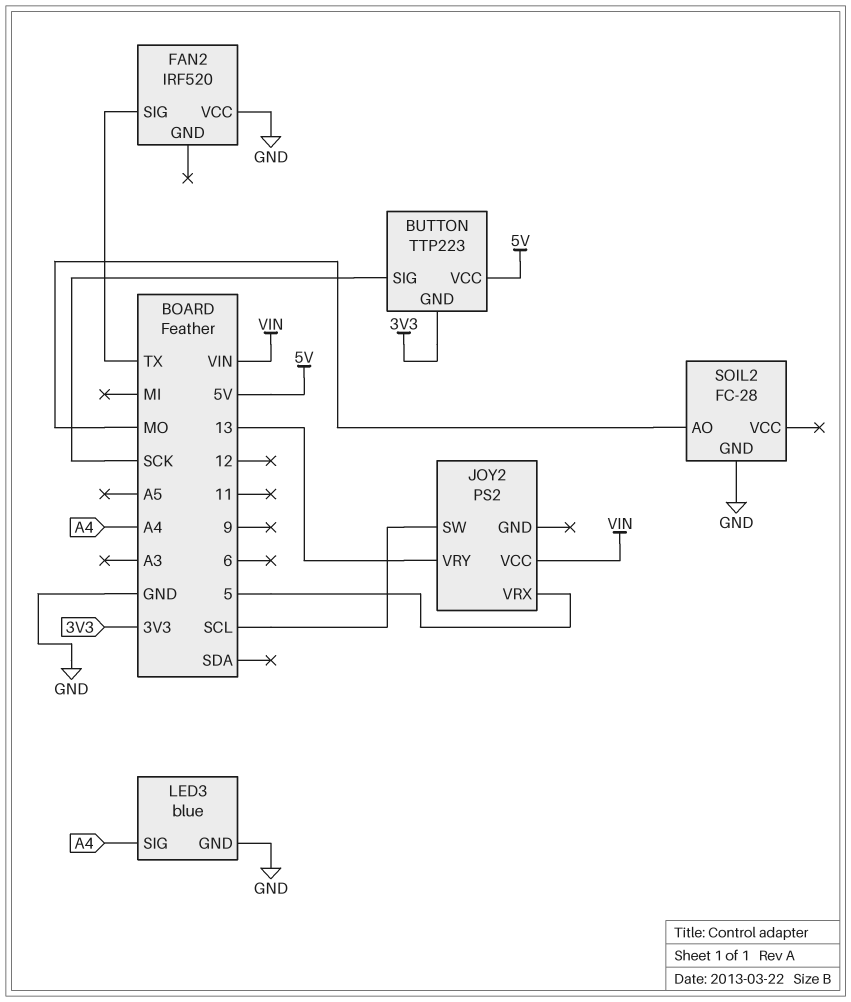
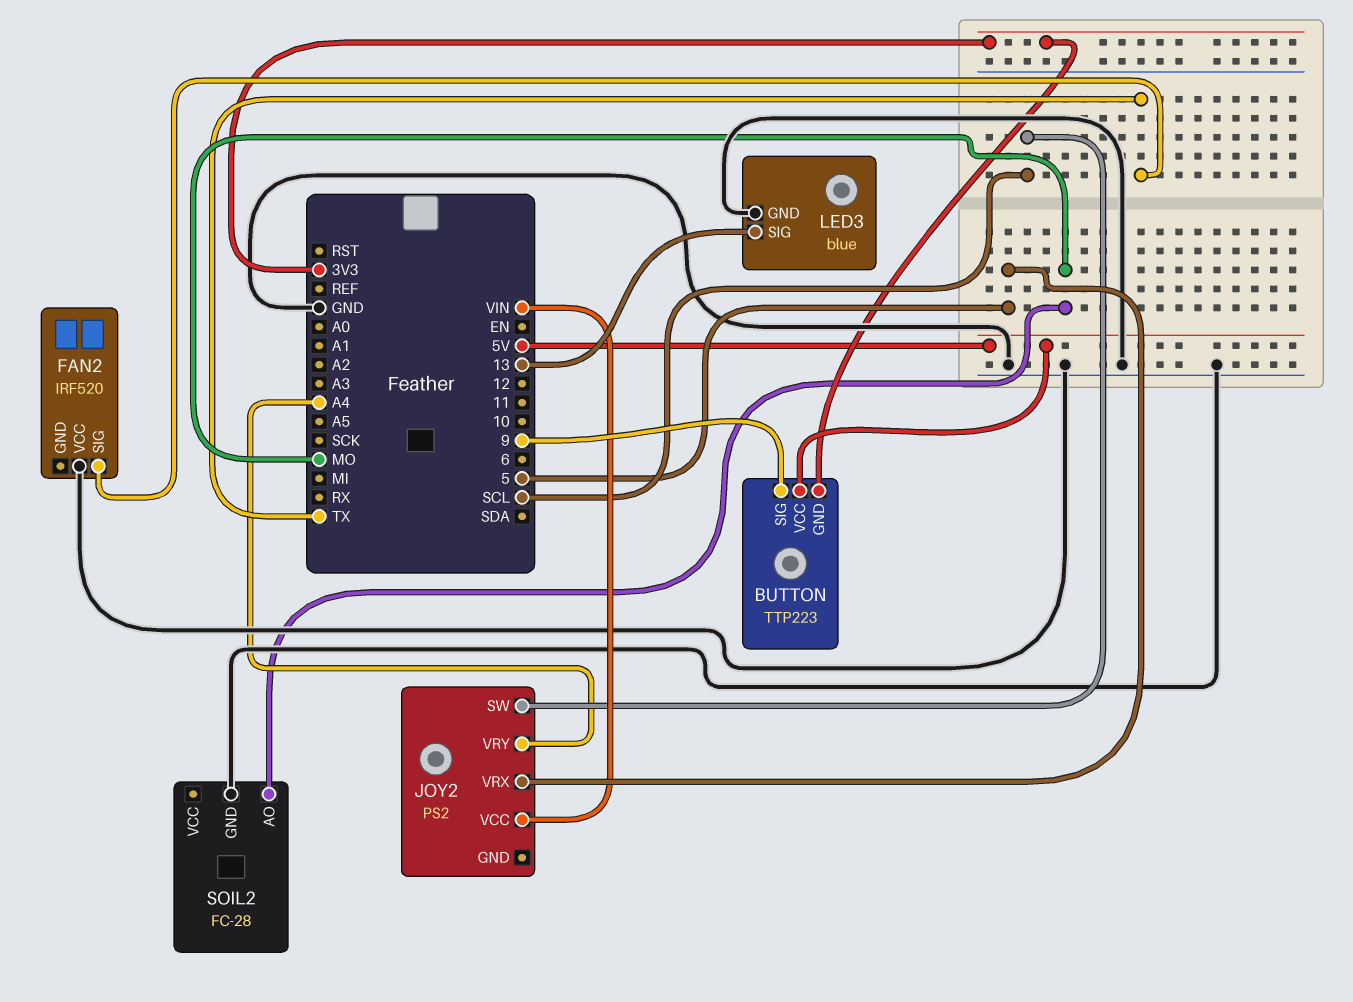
BUTTON pin SIG: SCK -> 9
JOY2 pin VRY: 13 -> A4
LED3 pin SIG: A4 -> 13

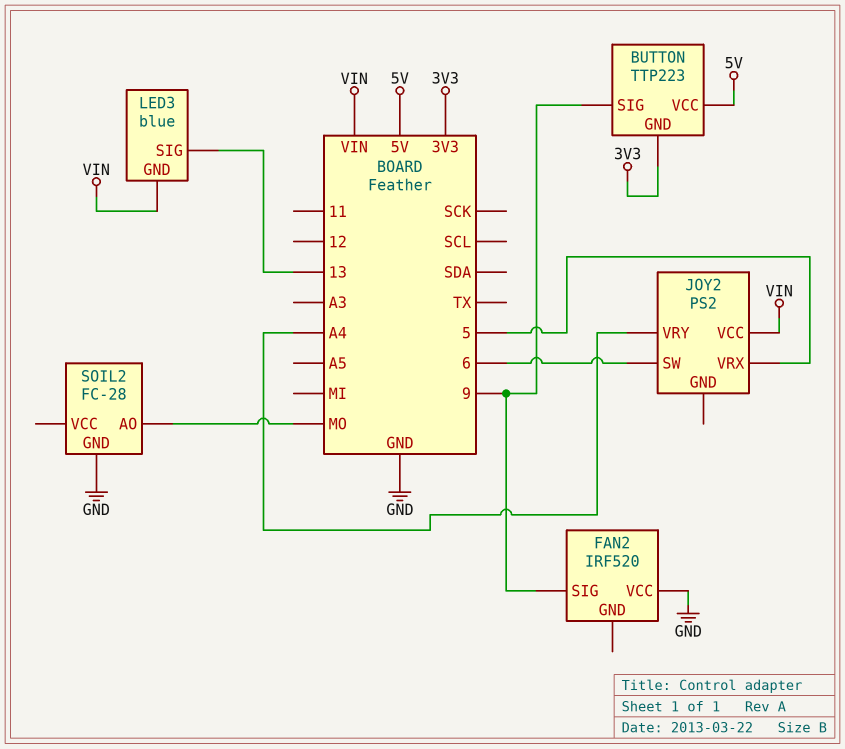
FAN2 pin SIG: TX -> 9
JOY2 pin SW: SCL -> 6
LED3 pin GND: GND -> VIN

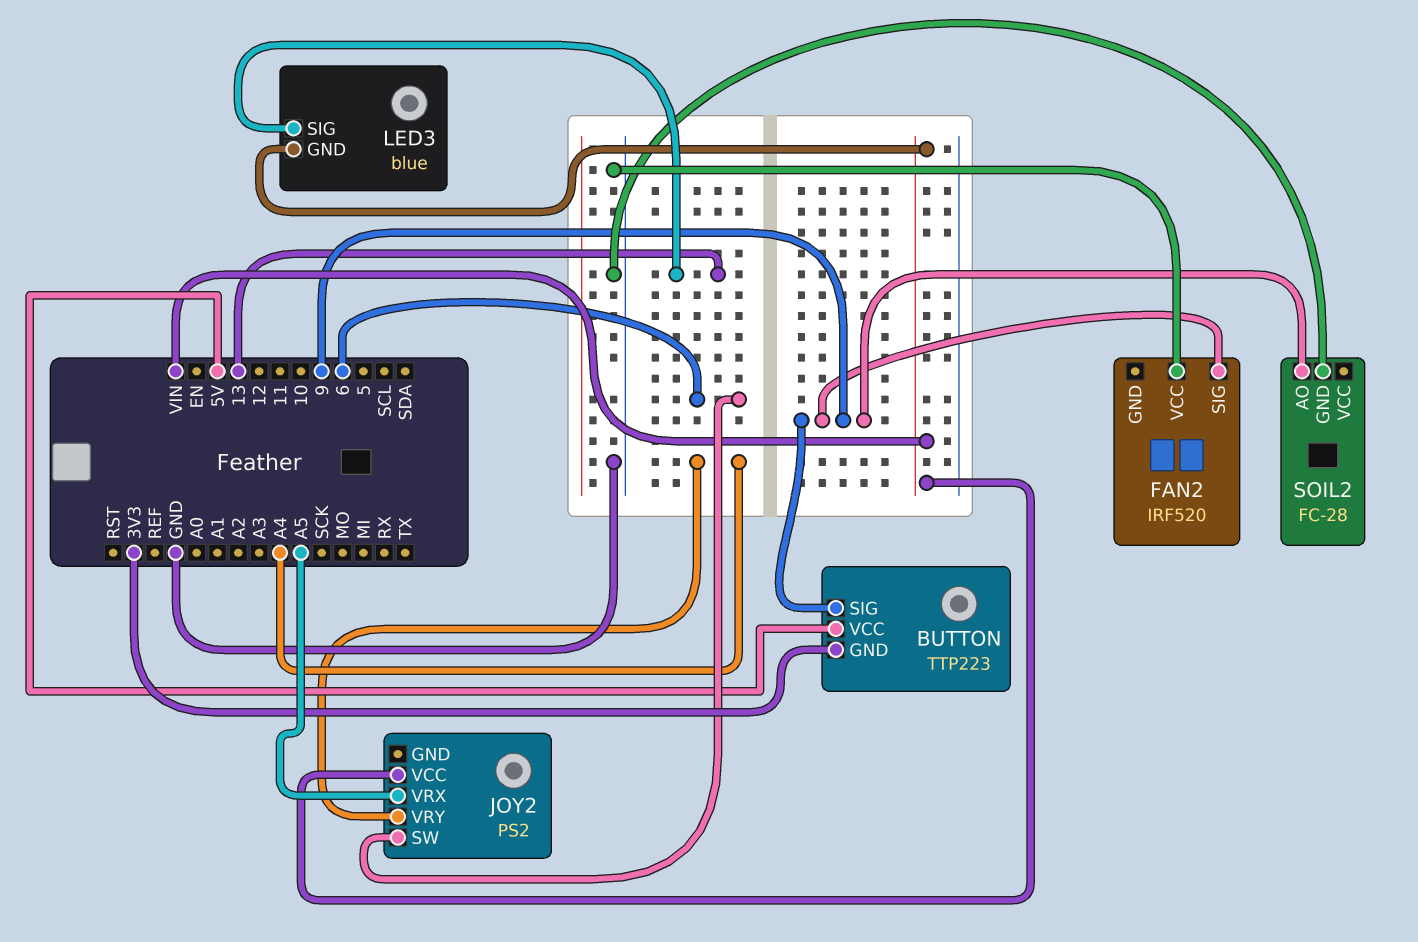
JOY2 pin VRX: 5 -> A5
SOIL2 pin AO: MO -> 9

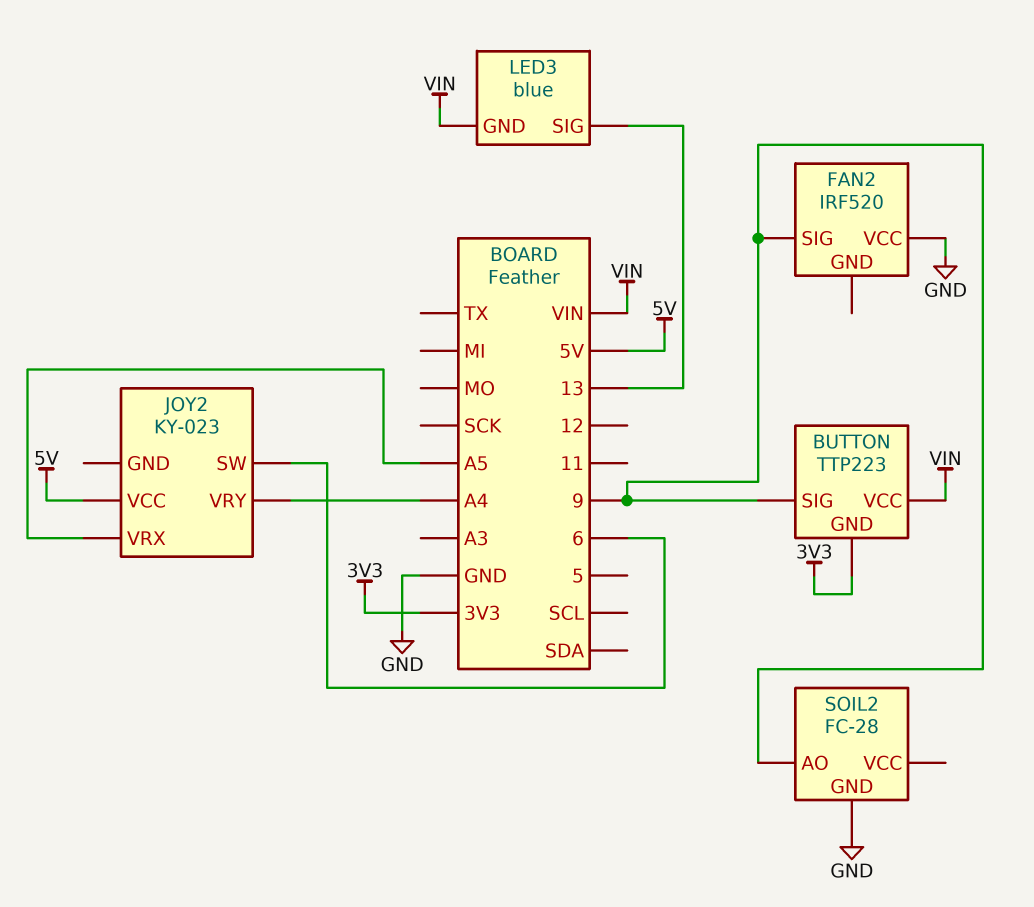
BUTTON pin VCC: 5V -> VIN
JOY2: PS2 -> KY-023
JOY2 pin VCC: VIN -> 5V

